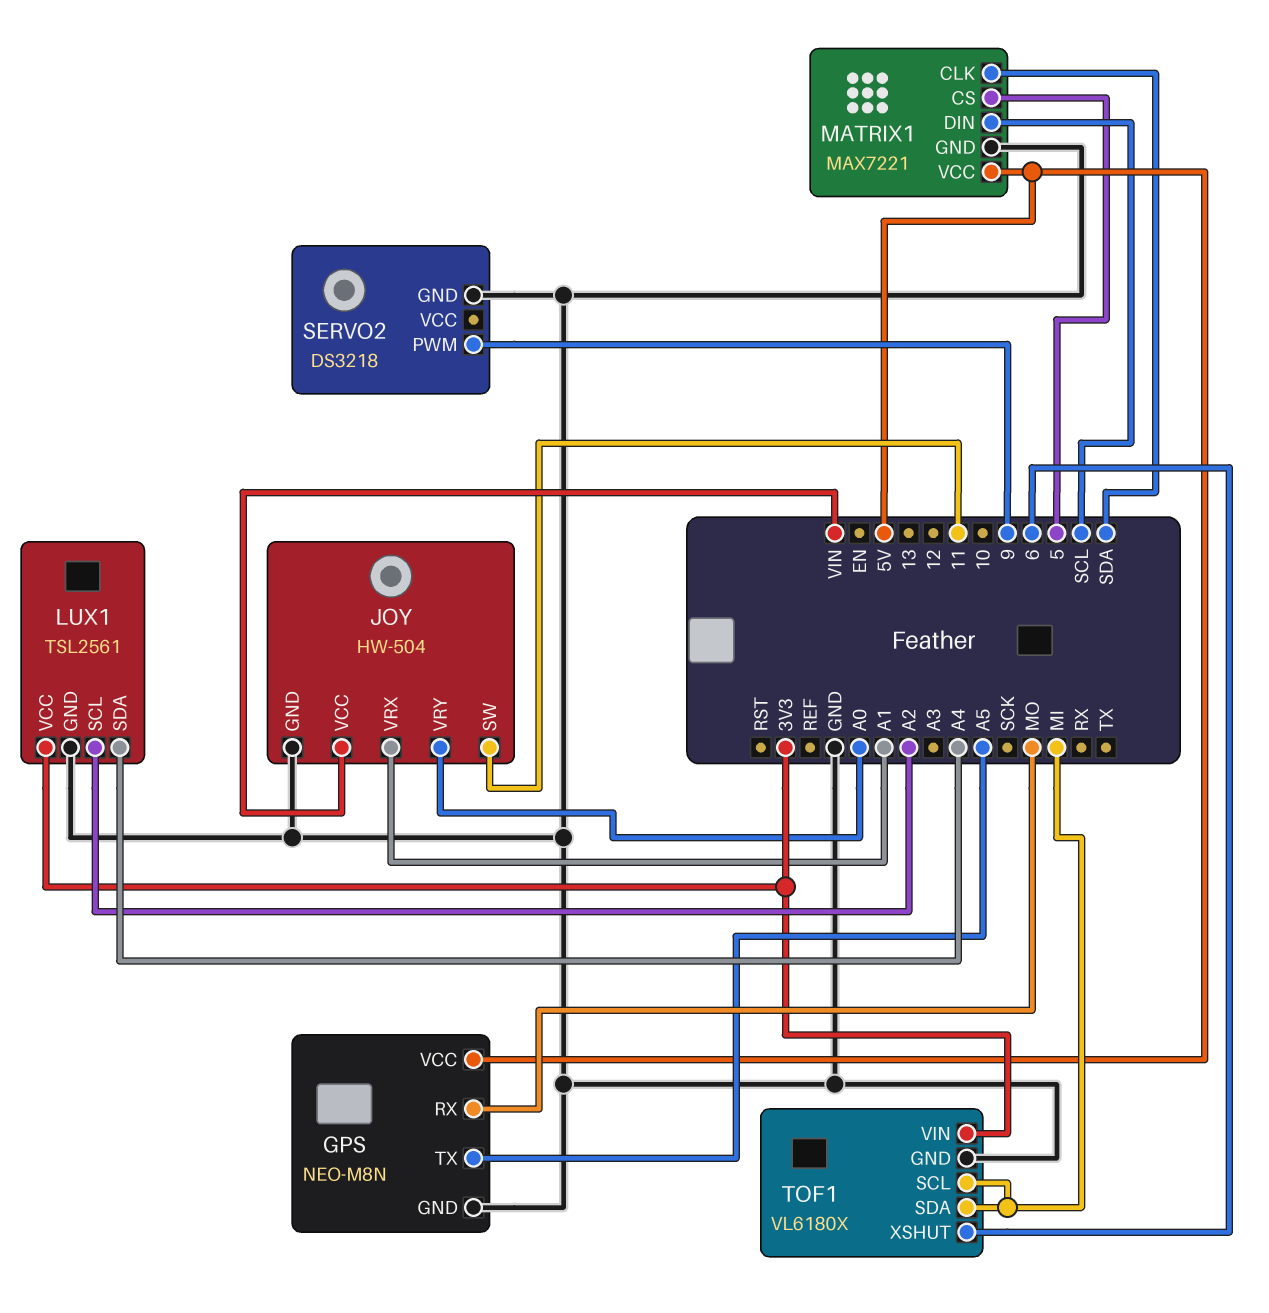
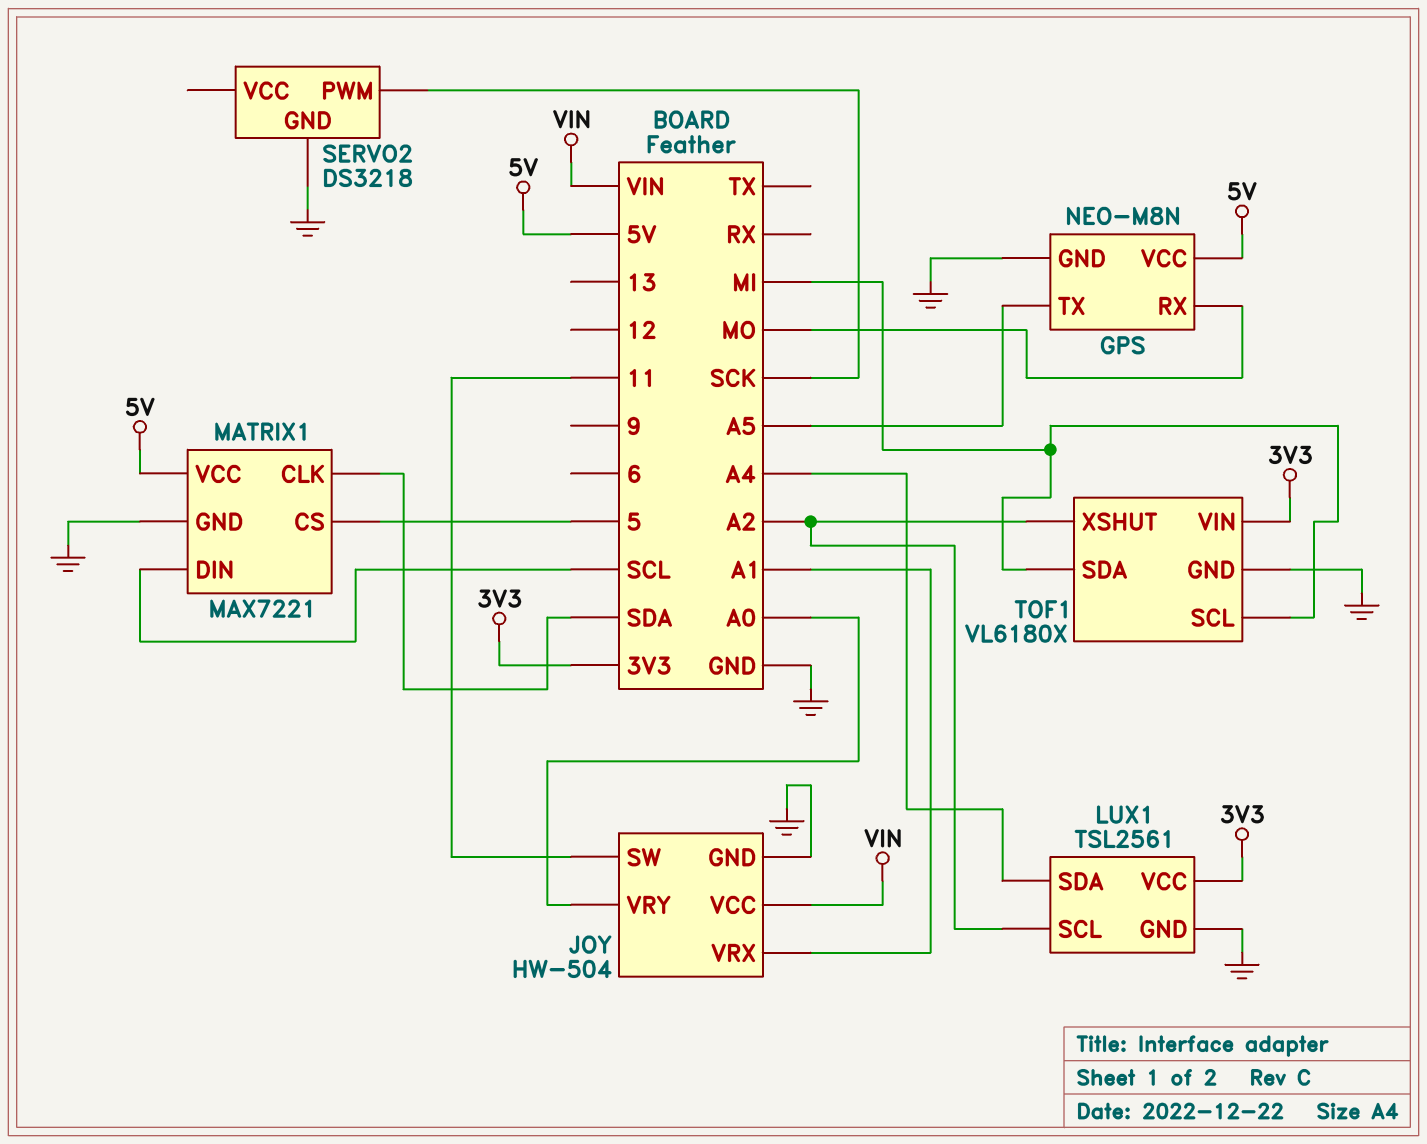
SERVO2 pin PWM: 9 -> SCK
TOF1 pin XSHUT: 6 -> A2

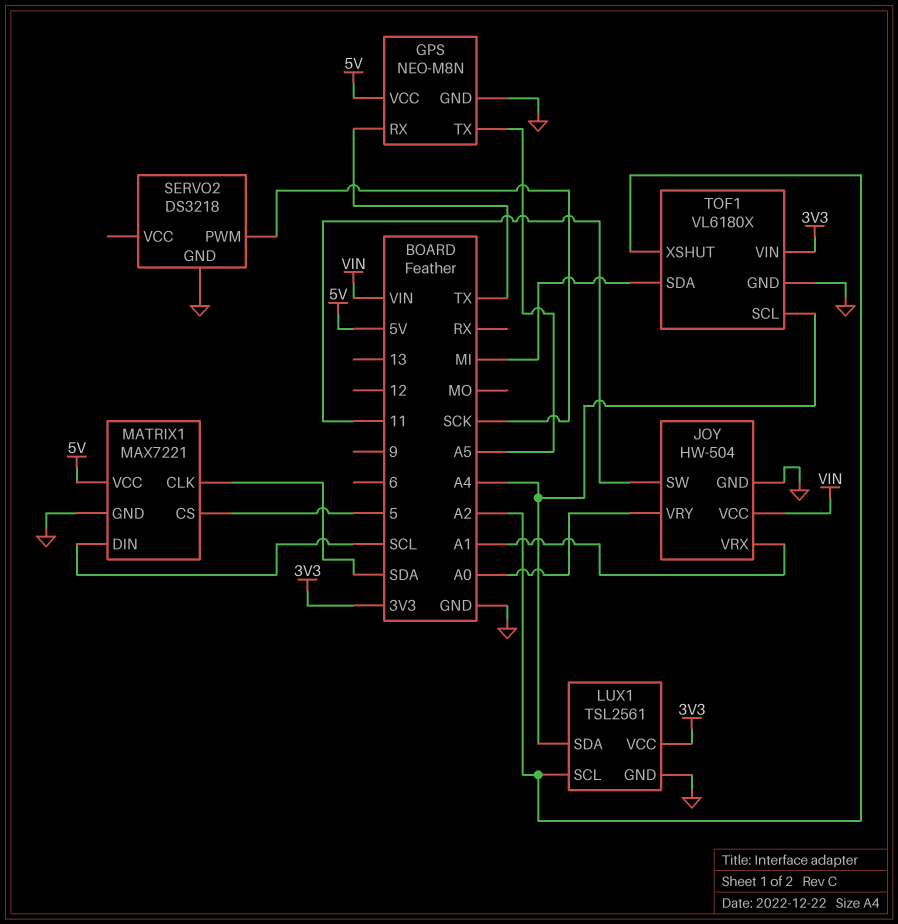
GPS pin RX: MO -> TX
TOF1 pin SCL: MI -> A4

